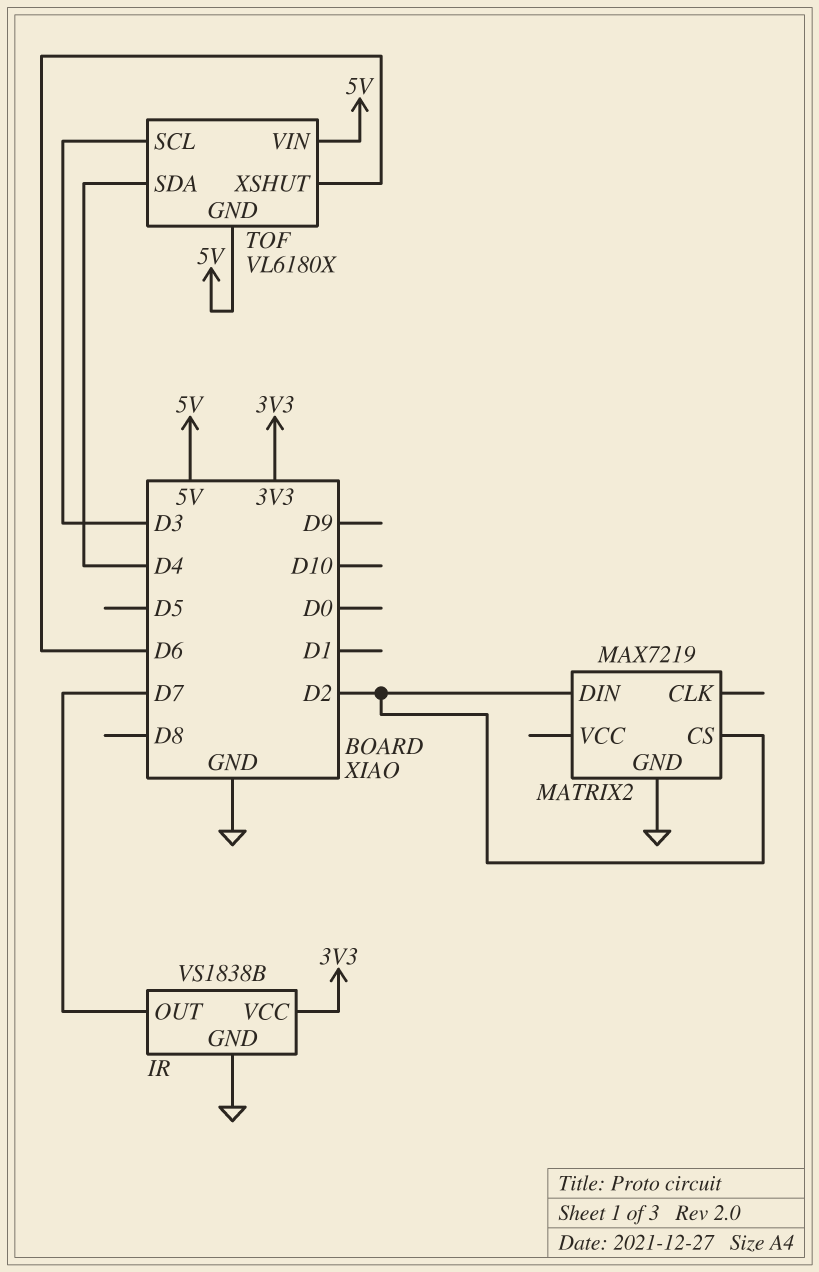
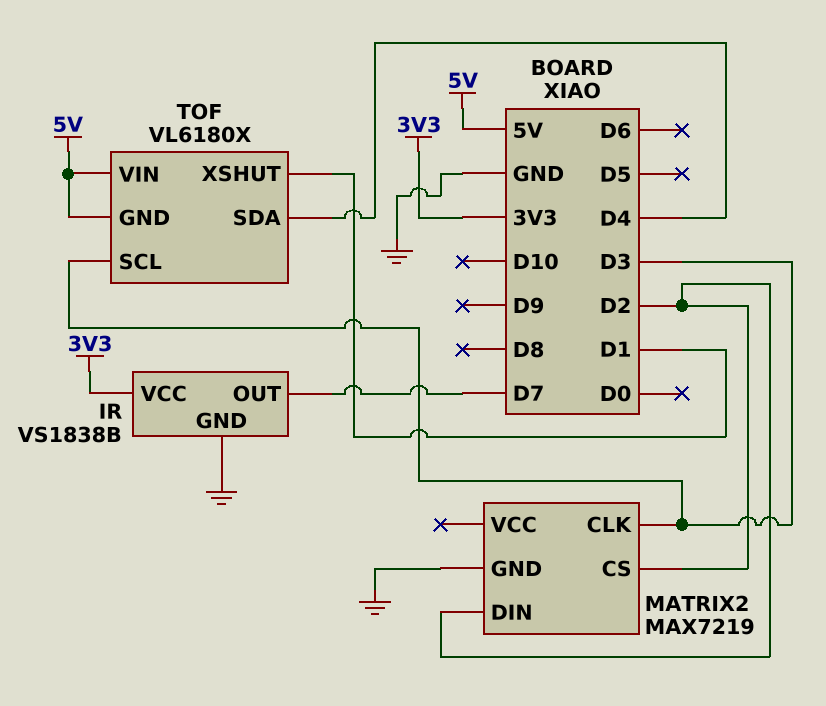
MATRIX2 pin CLK: none -> D3
TOF pin XSHUT: D6 -> D1

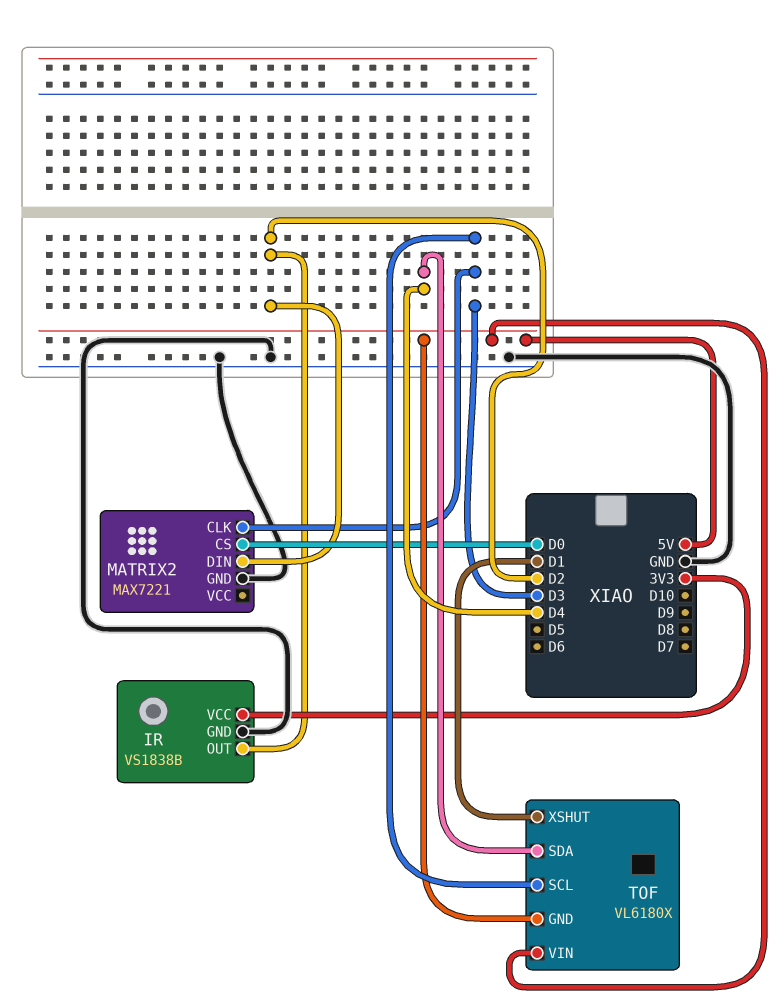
IR pin OUT: D7 -> D2
MATRIX2: MAX7219 -> MAX7221
MATRIX2 pin CS: D2 -> D0

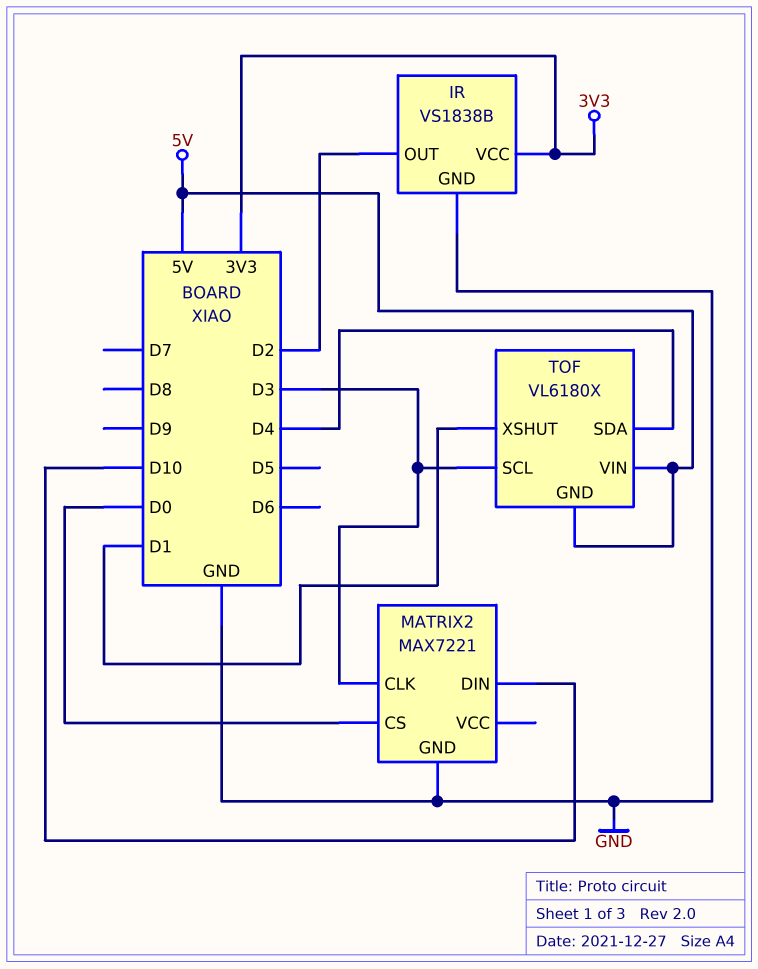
MATRIX2 pin DIN: D2 -> D10

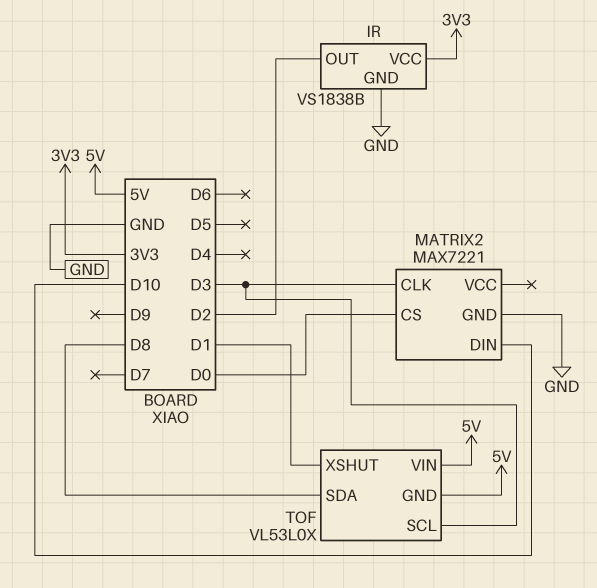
TOF: VL6180X -> VL53L0X
TOF pin SDA: D4 -> D8

